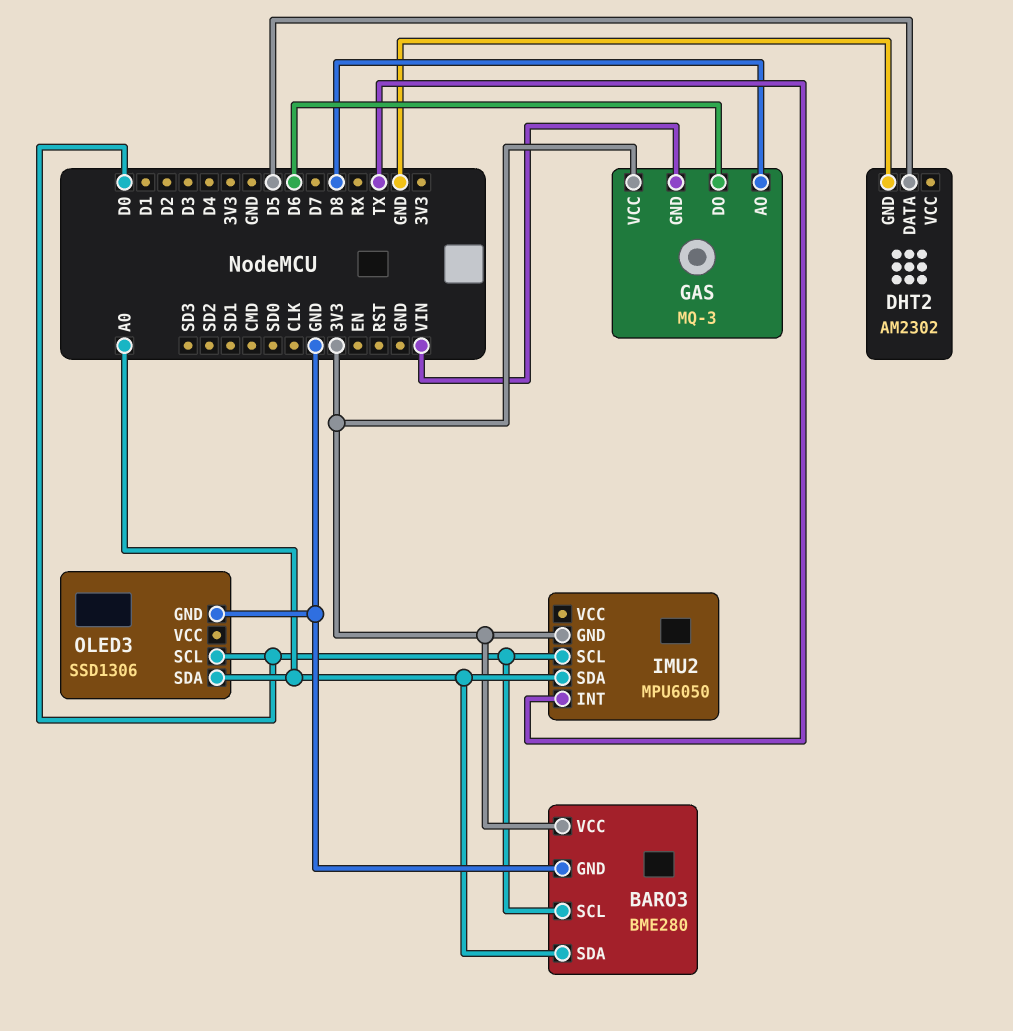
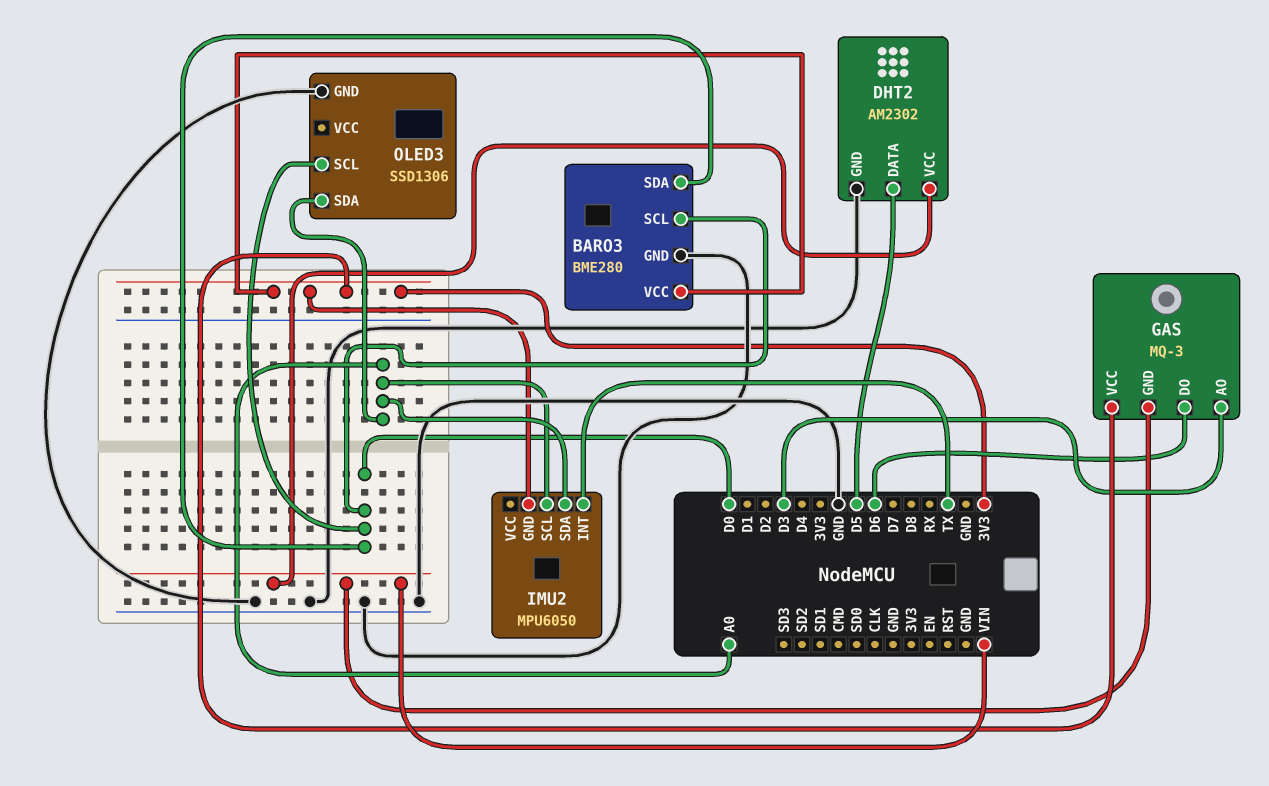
BARO3 pin SDA: A0 -> D0
DHT2 pin VCC: none -> VIN
GAS pin AO: D8 -> D3
IMU2 pin SCL: D0 -> A0

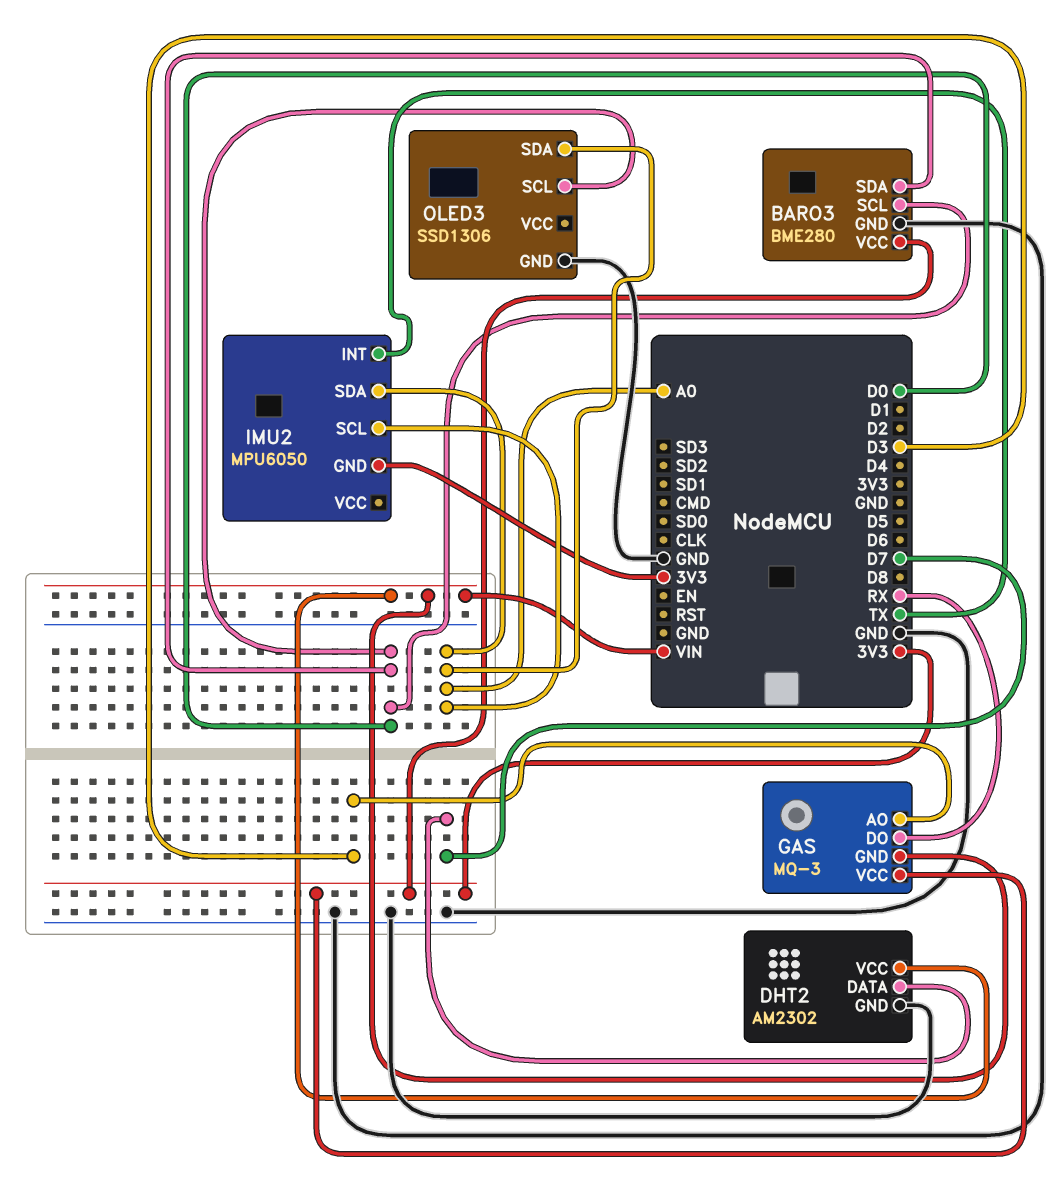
DHT2 pin DATA: D5 -> D7
GAS pin DO: D6 -> RX

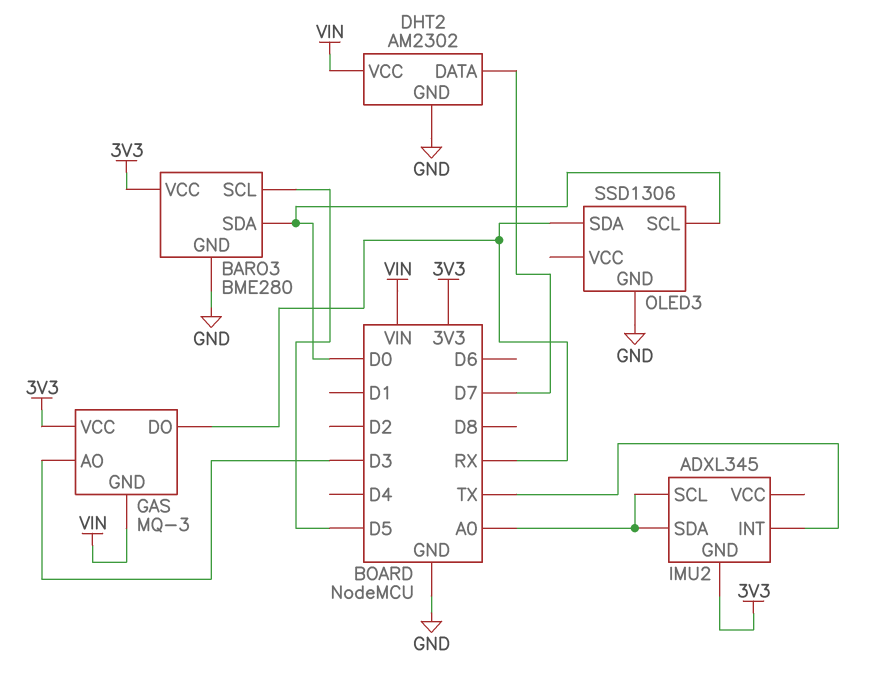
BARO3 pin SCL: D0 -> D5
IMU2: MPU6050 -> ADXL345
OLED3 pin SDA: A0 -> RX

